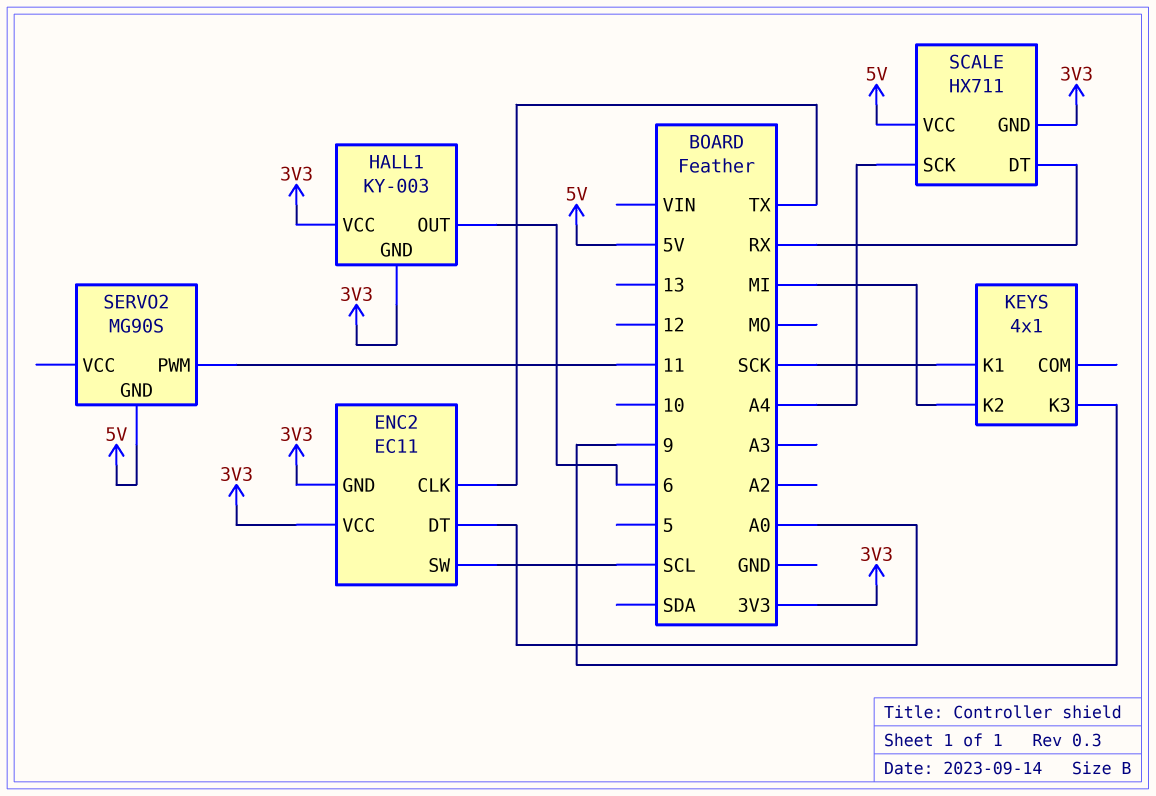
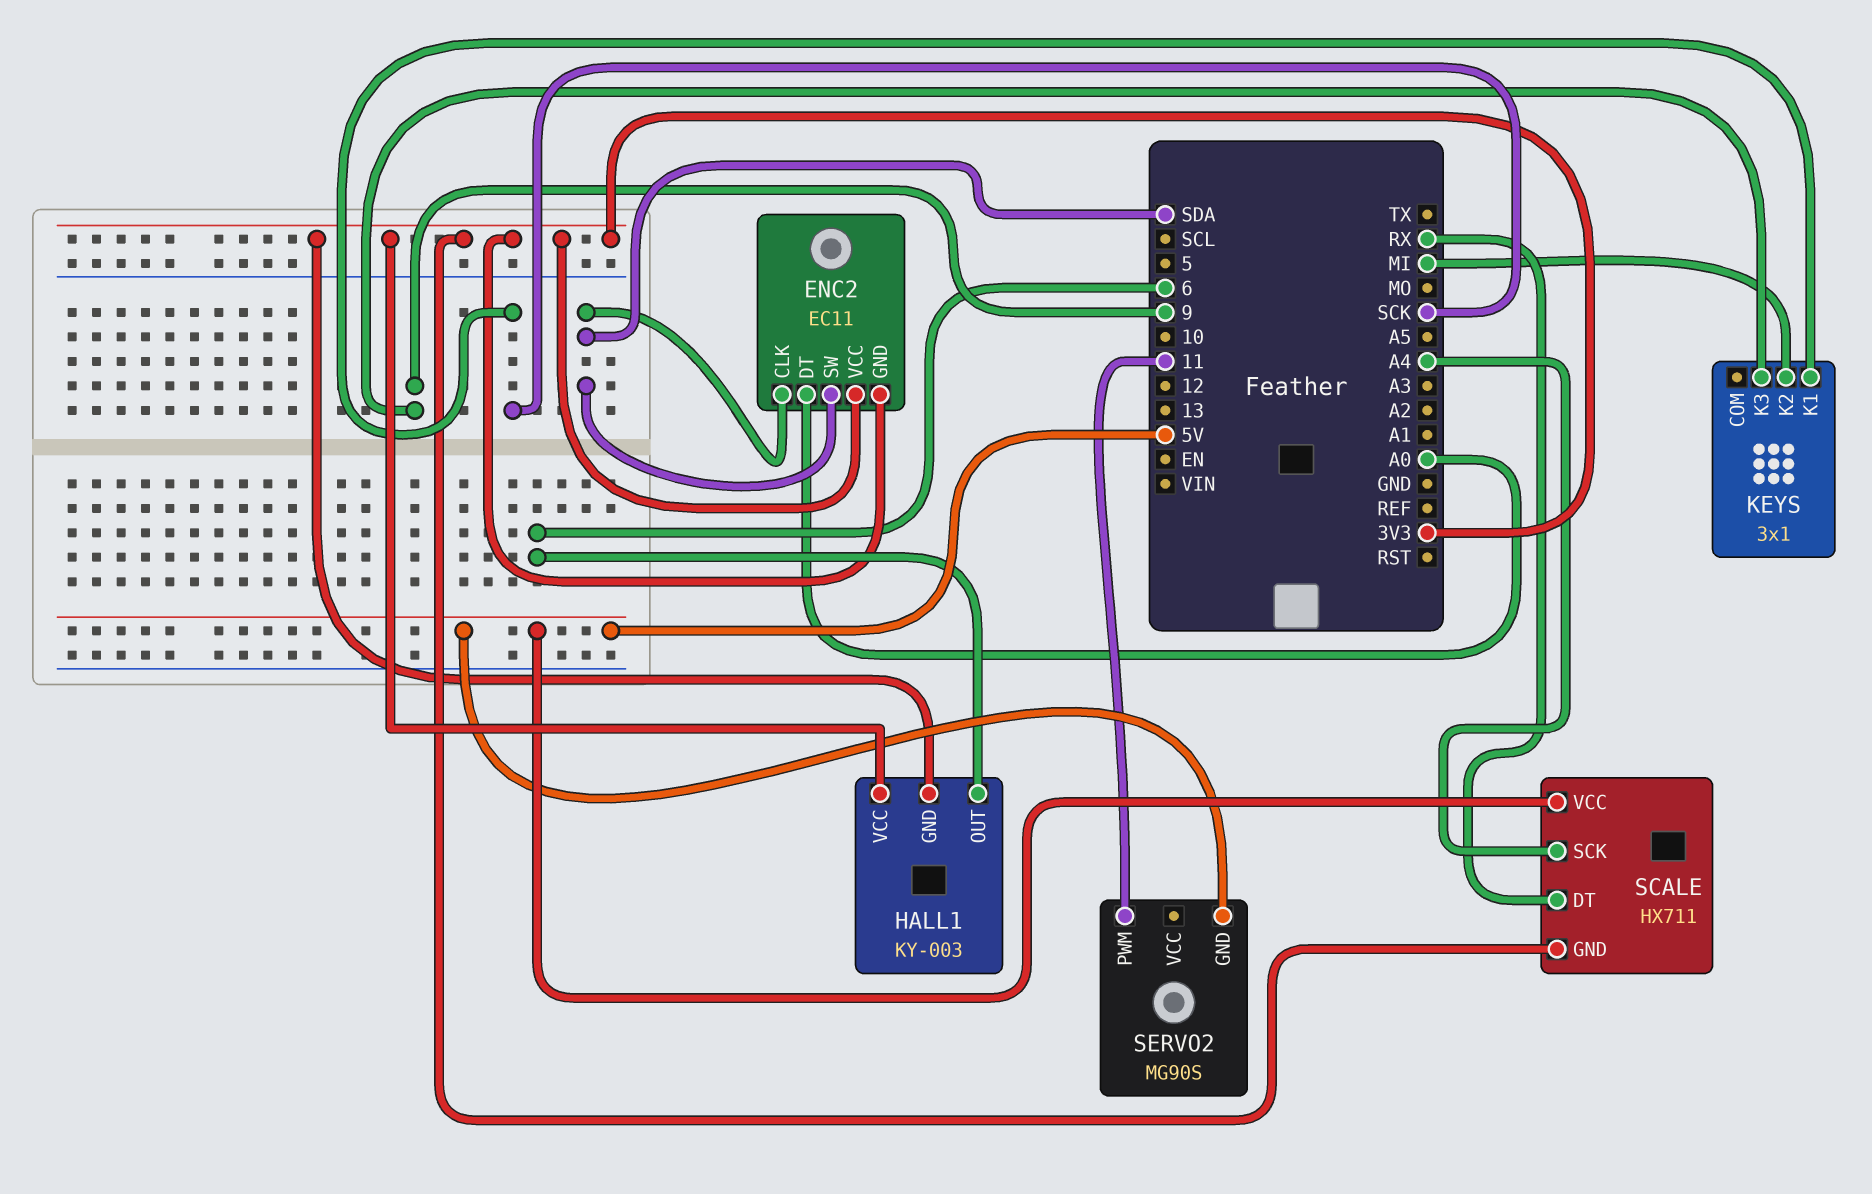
ENC2 pin CLK: TX -> SDA
ENC2 pin SW: SCL -> SDA
KEYS: 4x1 -> 3x1

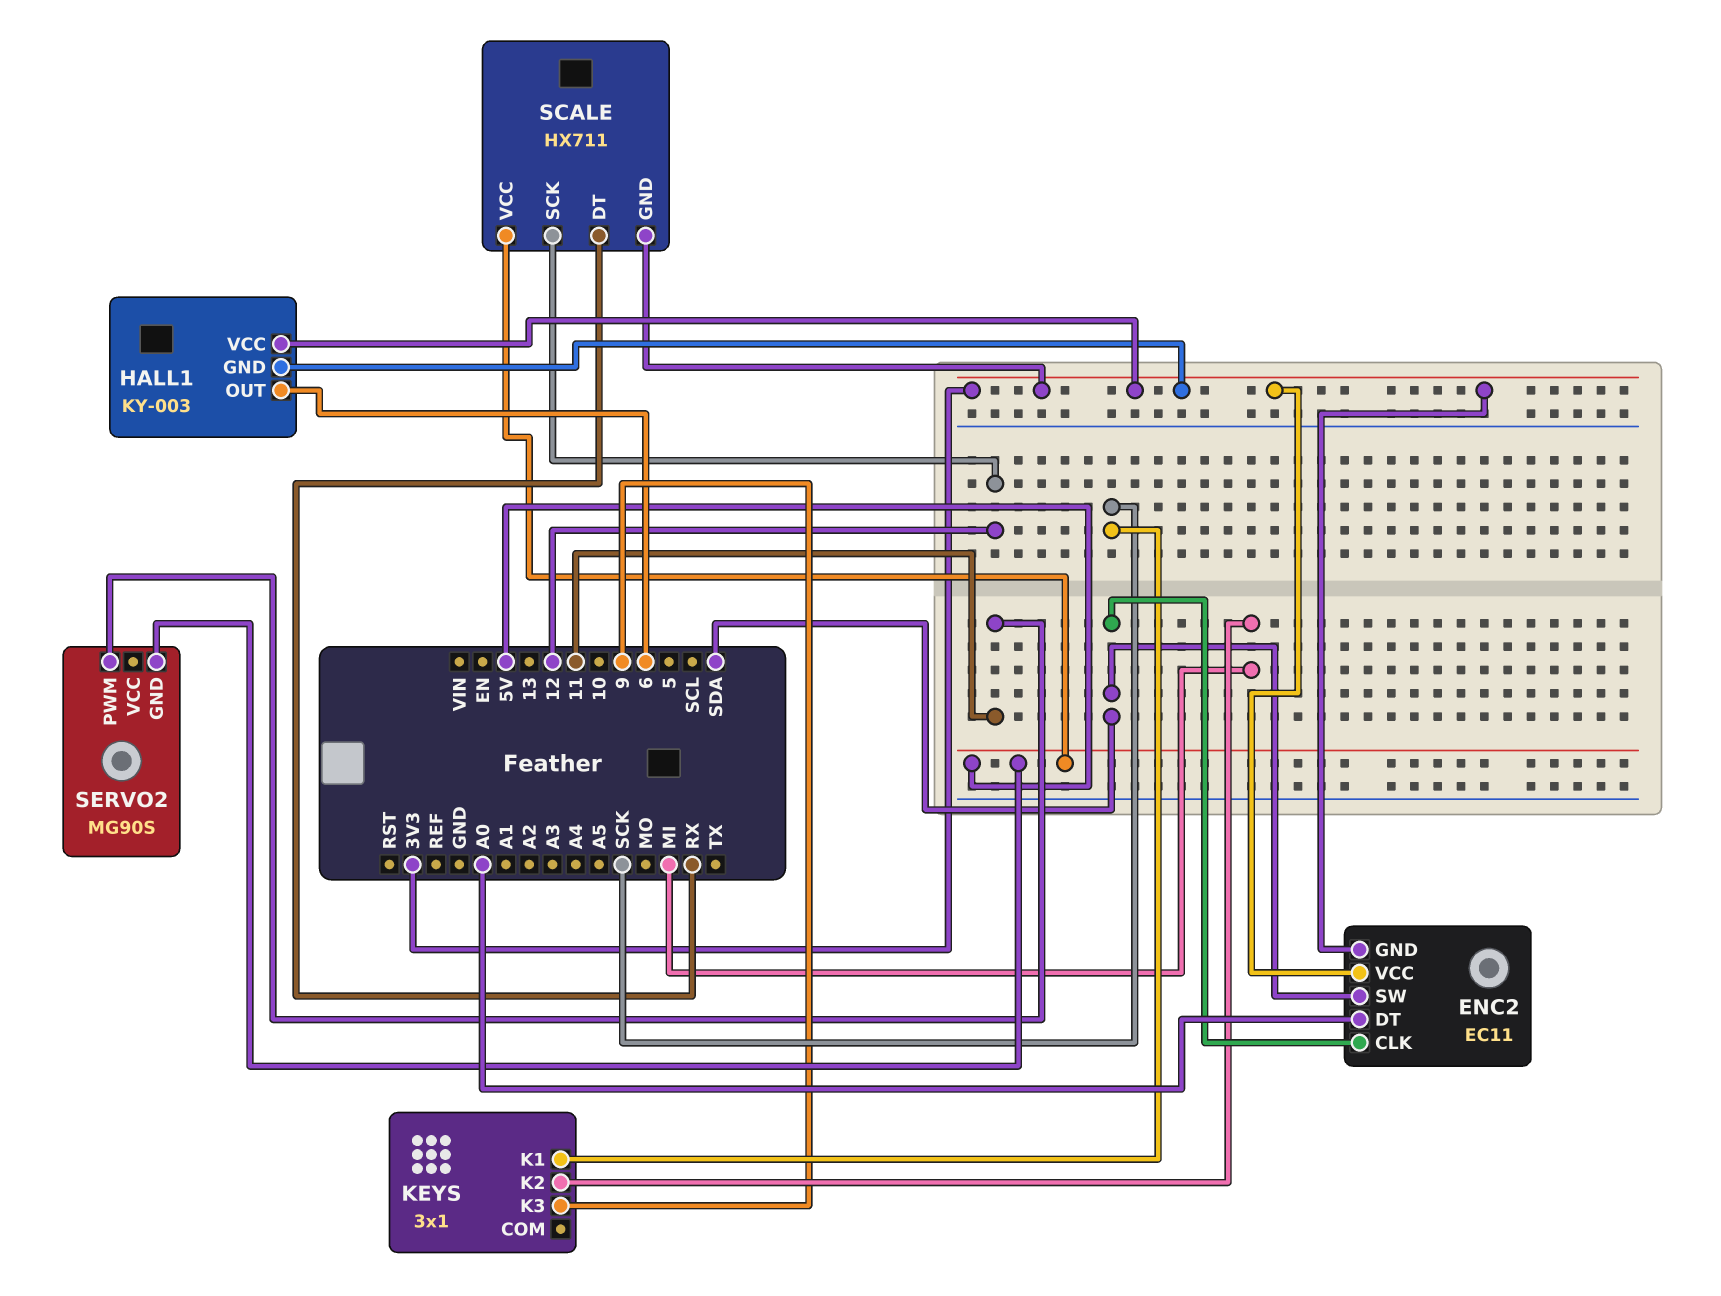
SCALE pin SCK: A4 -> 12

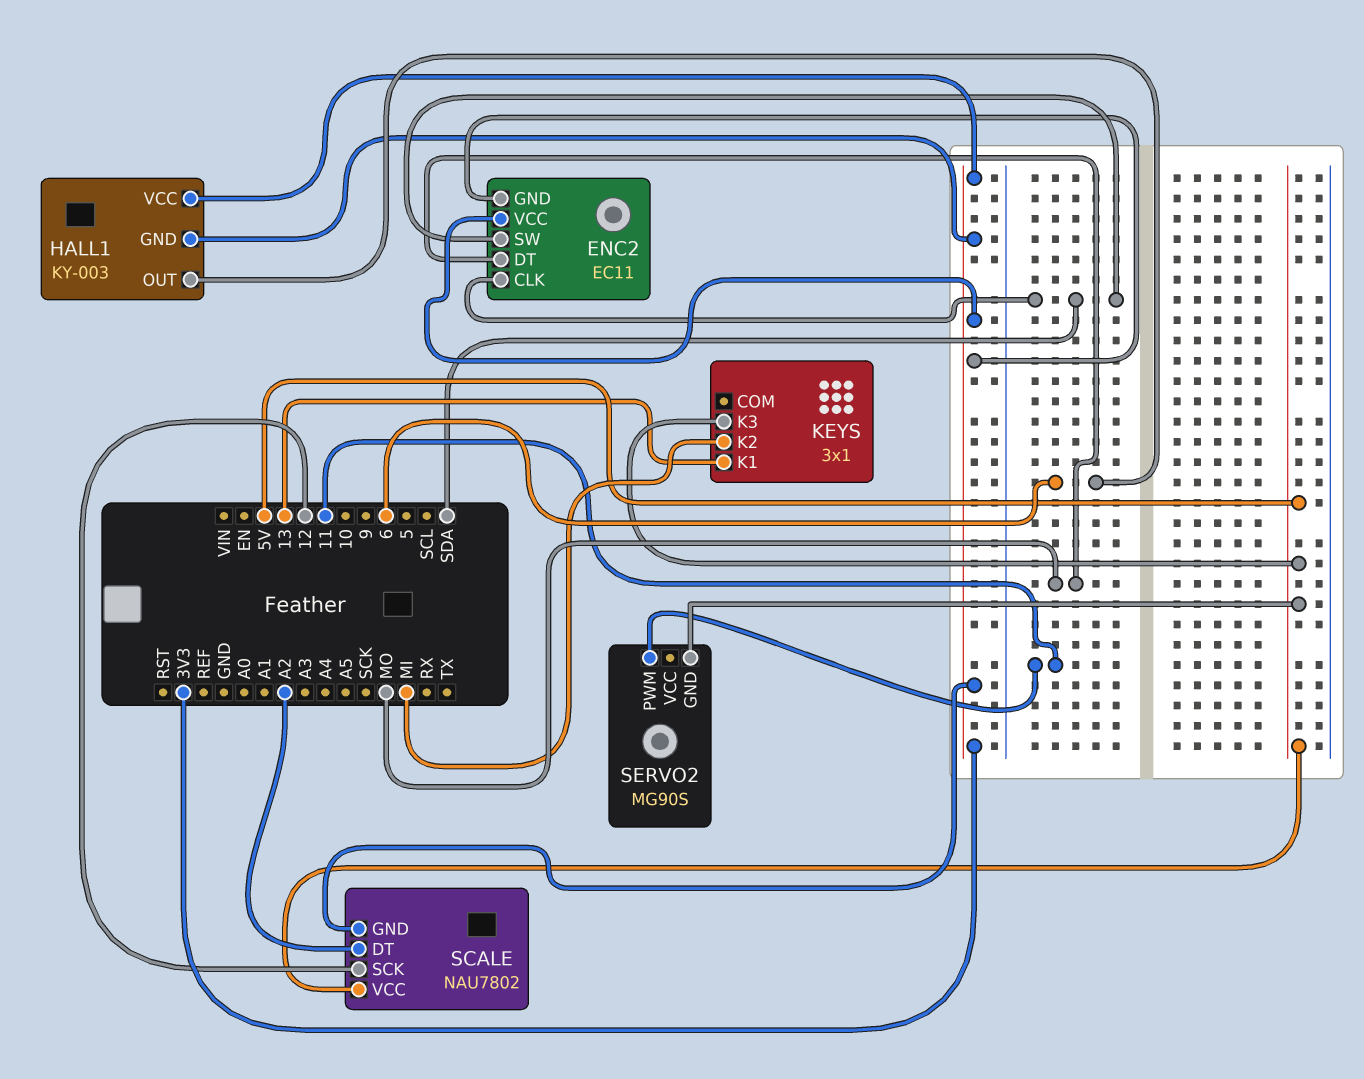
ENC2 pin DT: A0 -> MO
KEYS pin K1: SCK -> 13
KEYS pin K3: 9 -> 5V
SCALE: HX711 -> NAU7802
SCALE pin DT: RX -> A2

